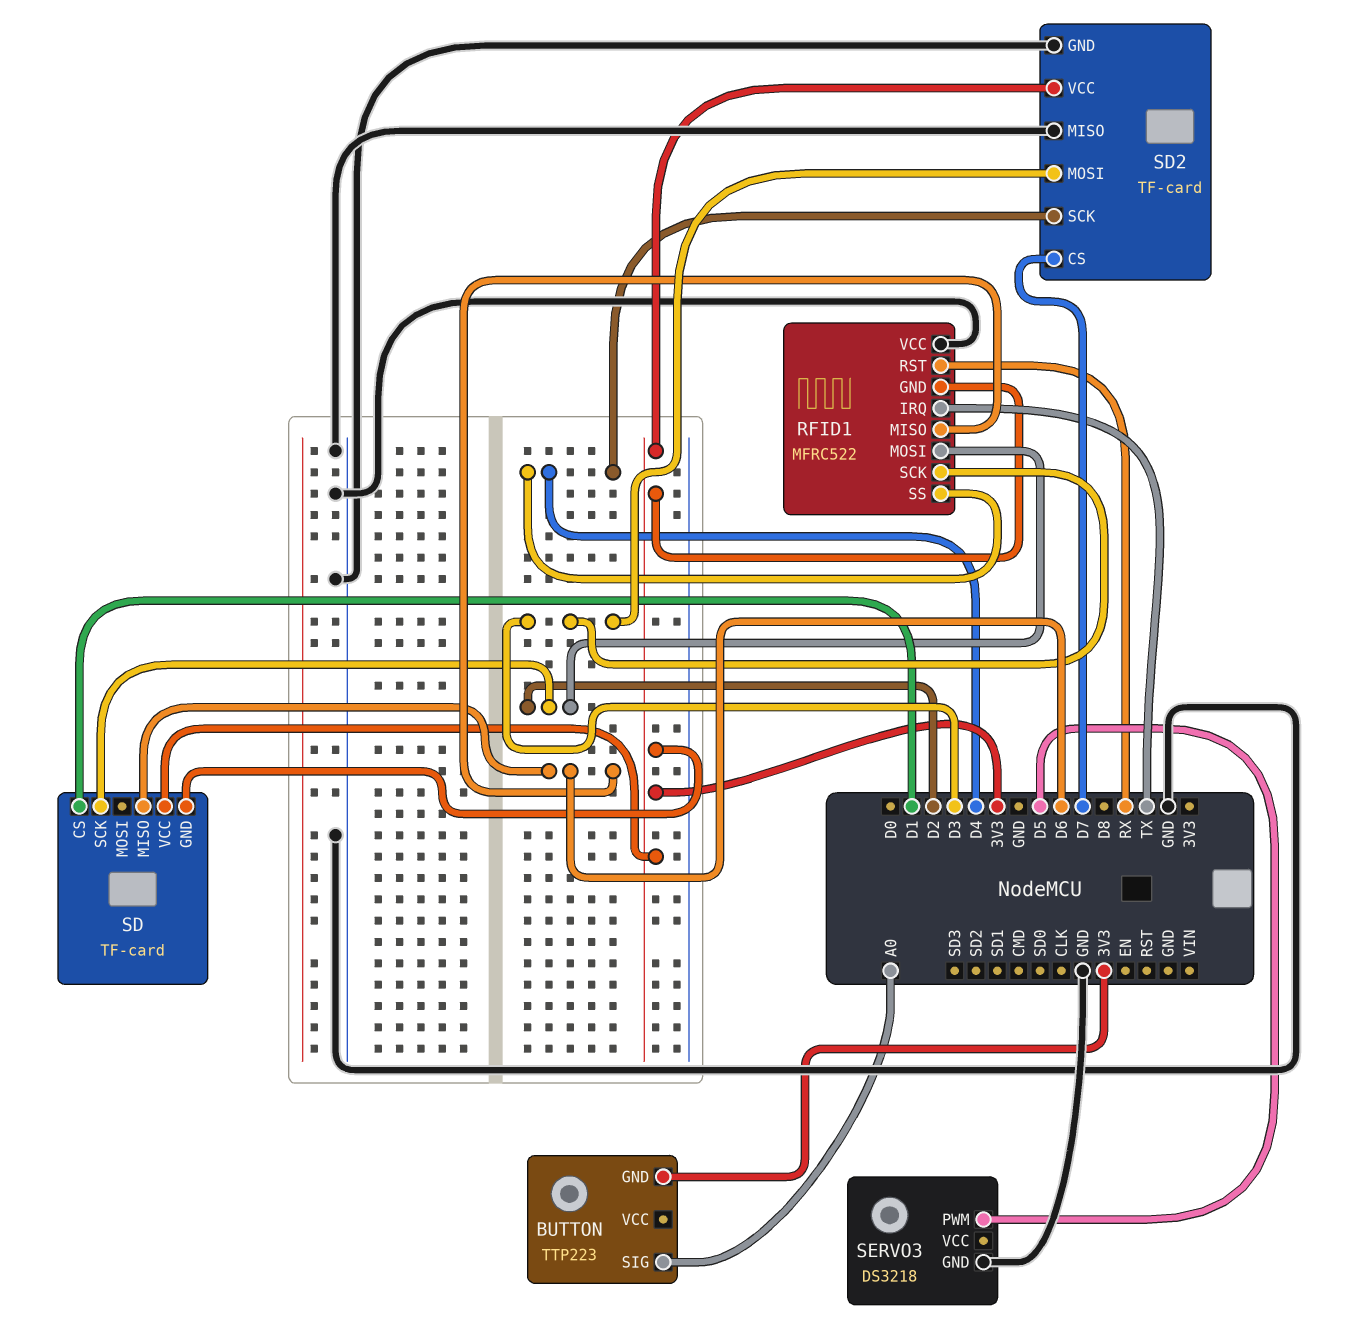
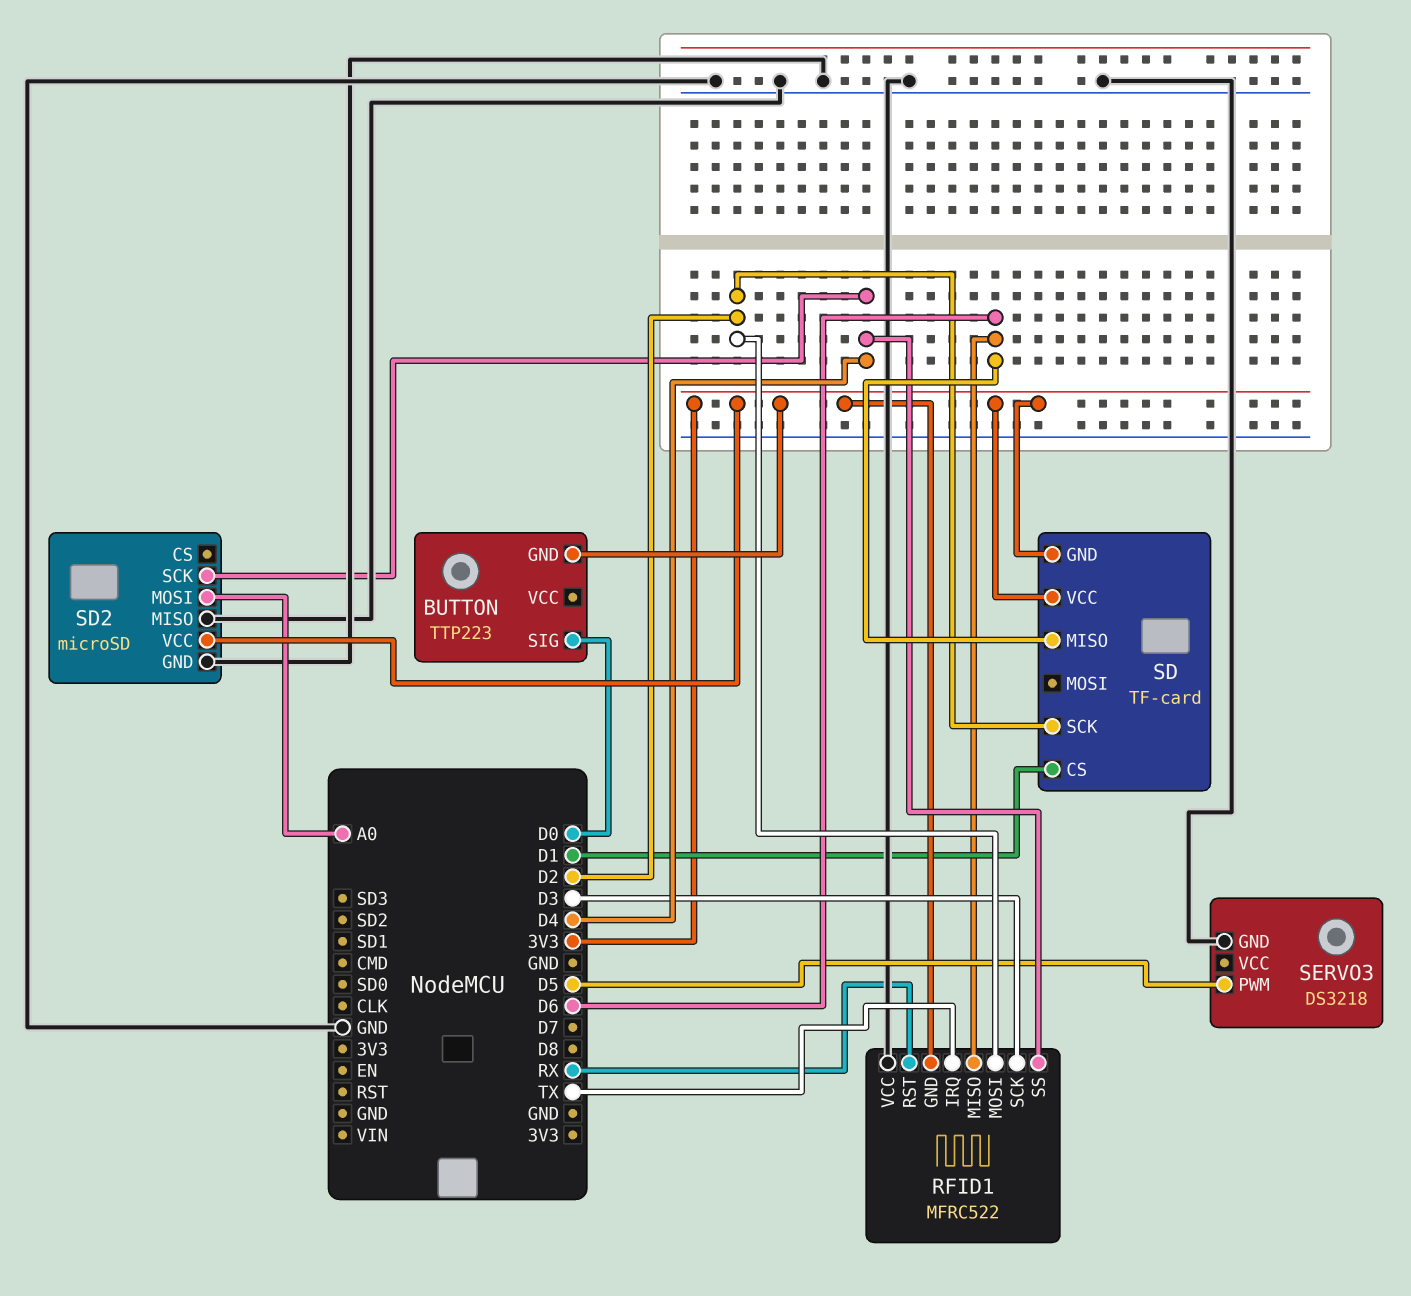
BUTTON pin SIG: A0 -> D0
SD2: TF-card -> microSD
SD2 pin CS: D7 -> none
SD2 pin MOSI: D3 -> A0

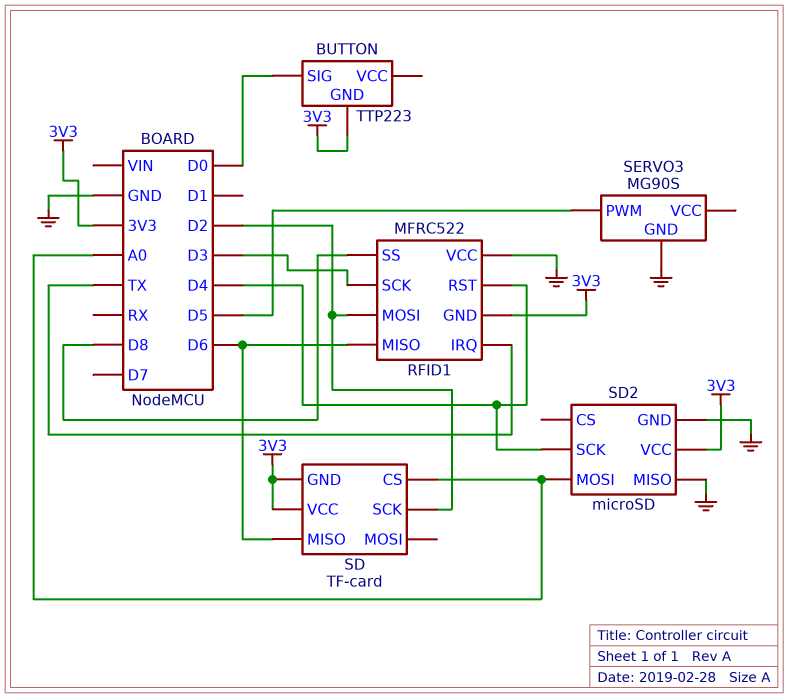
RFID1 pin RST: RX -> D4
RFID1 pin SS: D4 -> D8
SD pin CS: D1 -> A0
SERVO3: DS3218 -> MG90S

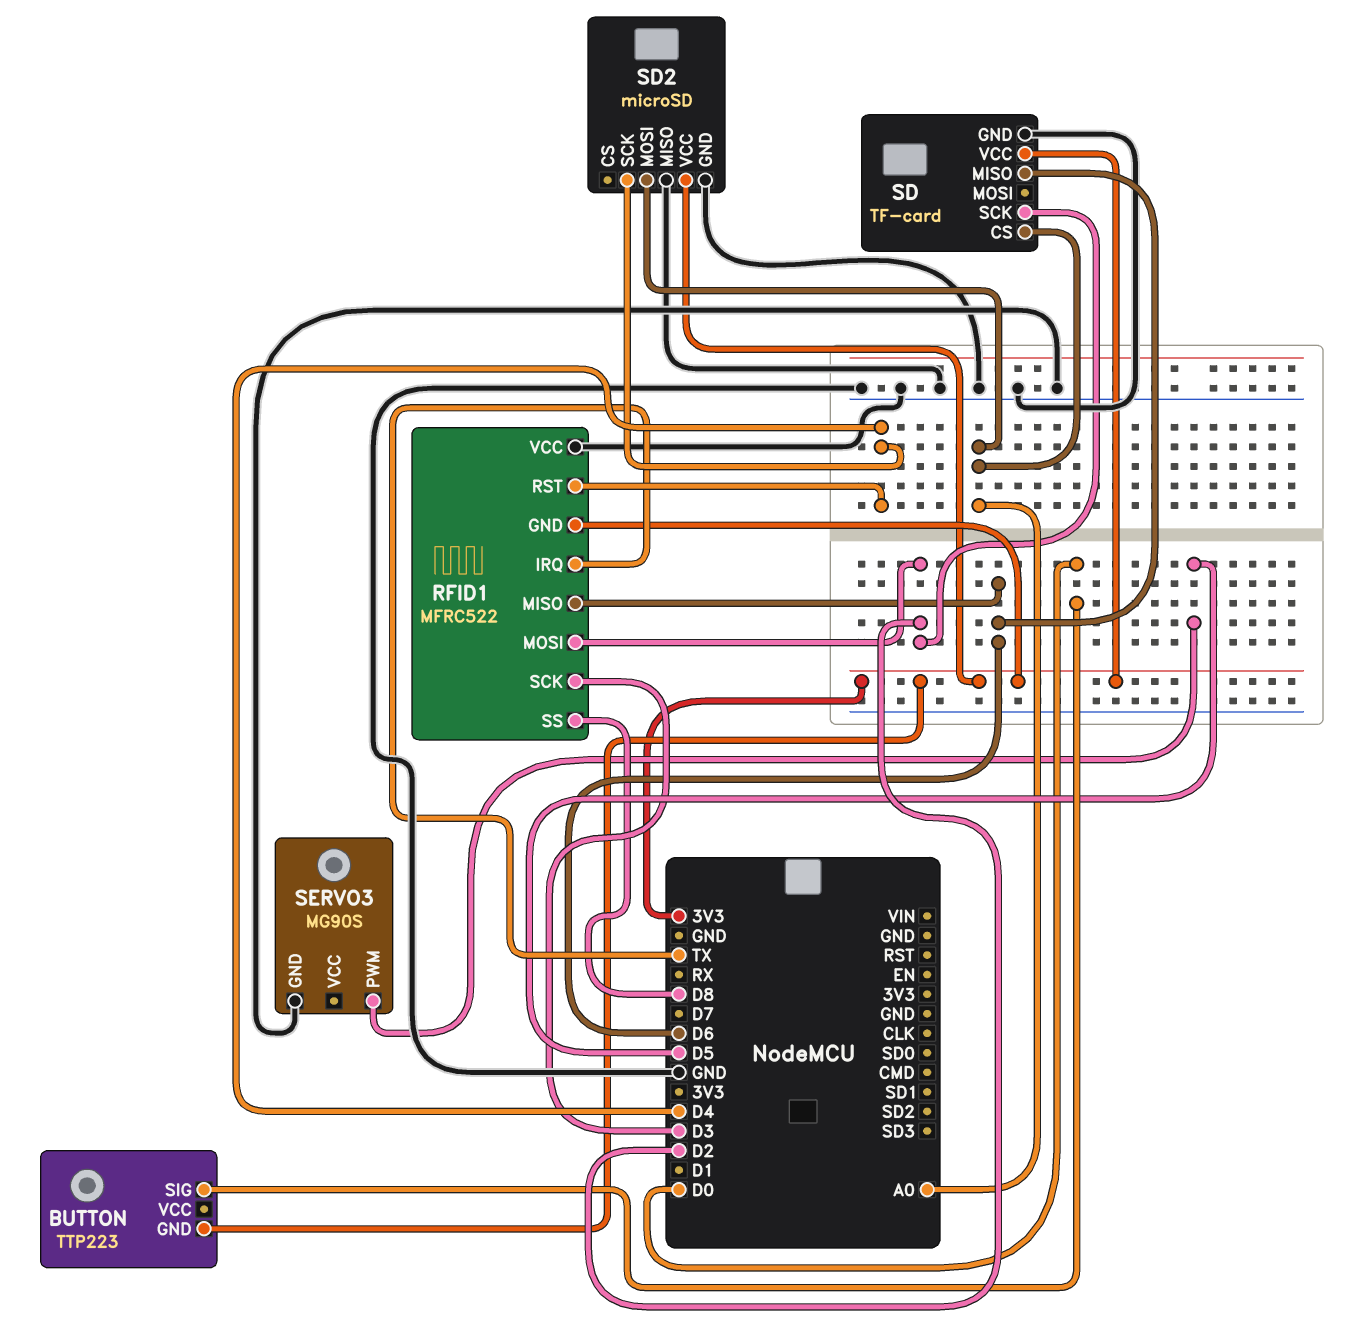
SD pin GND: 3V3 -> GND

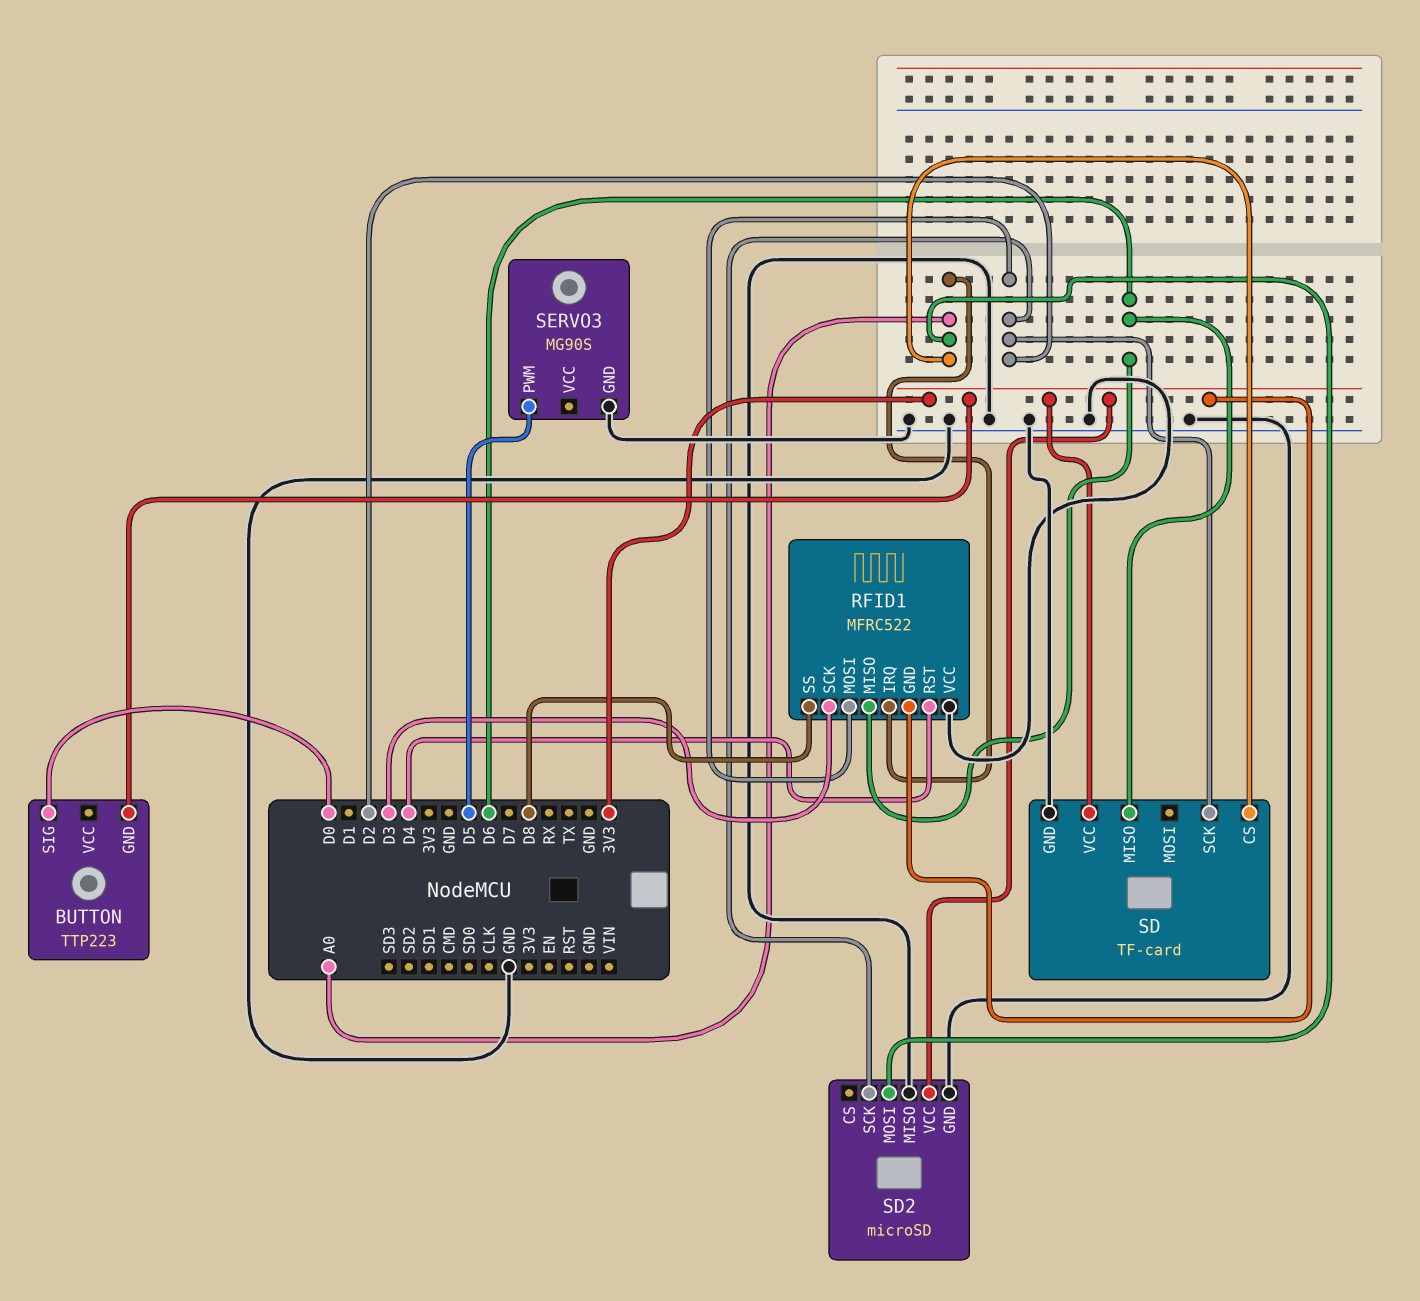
RFID1 pin IRQ: TX -> A0
SD2 pin SCK: D4 -> D2

